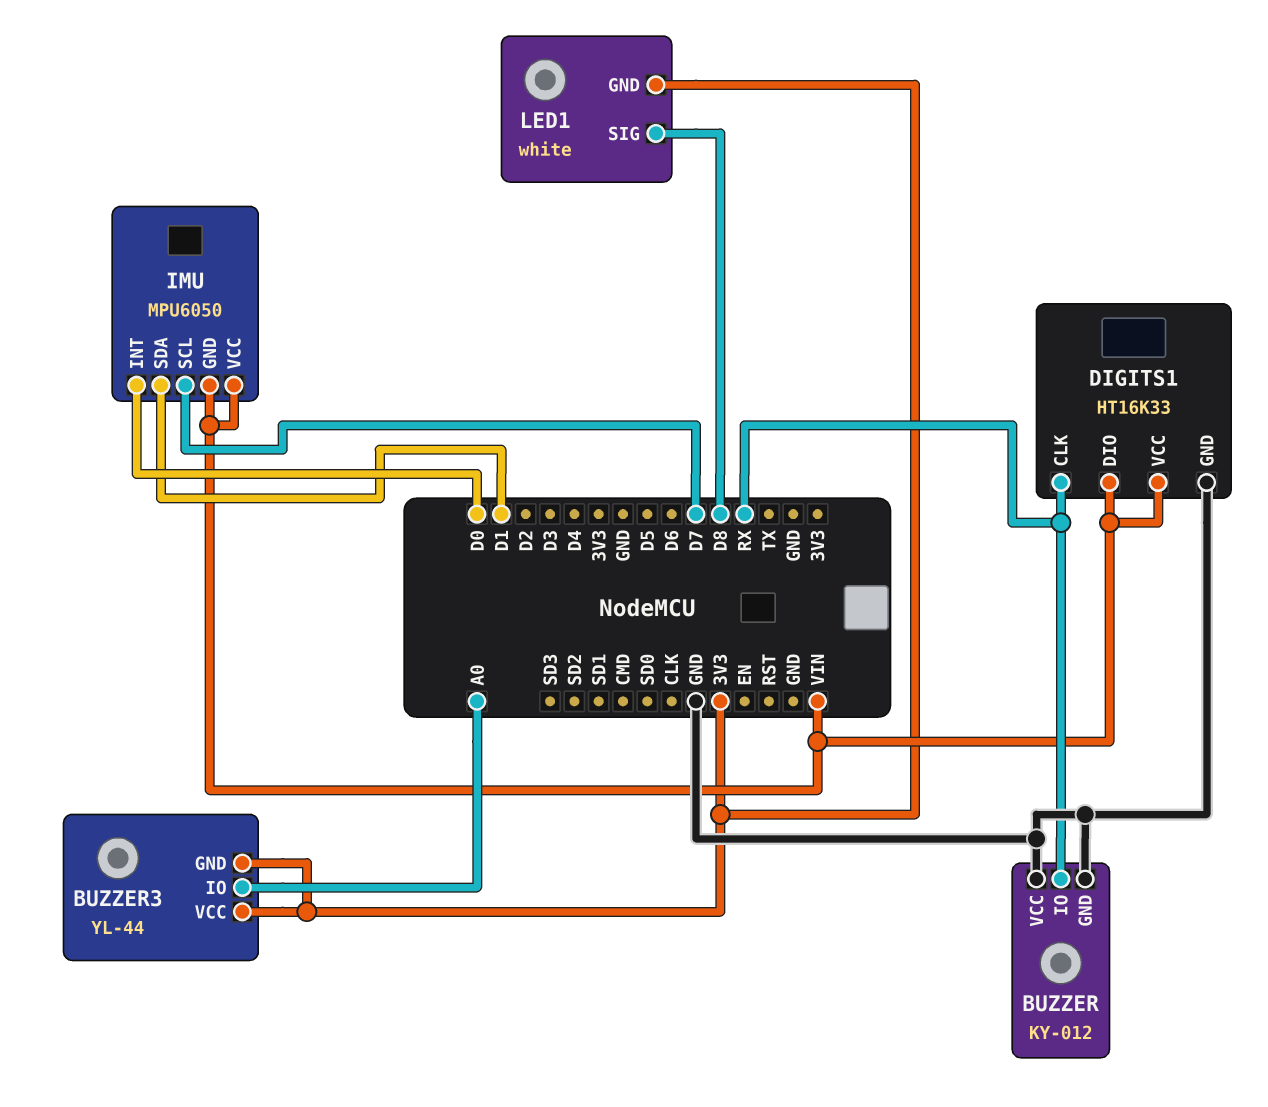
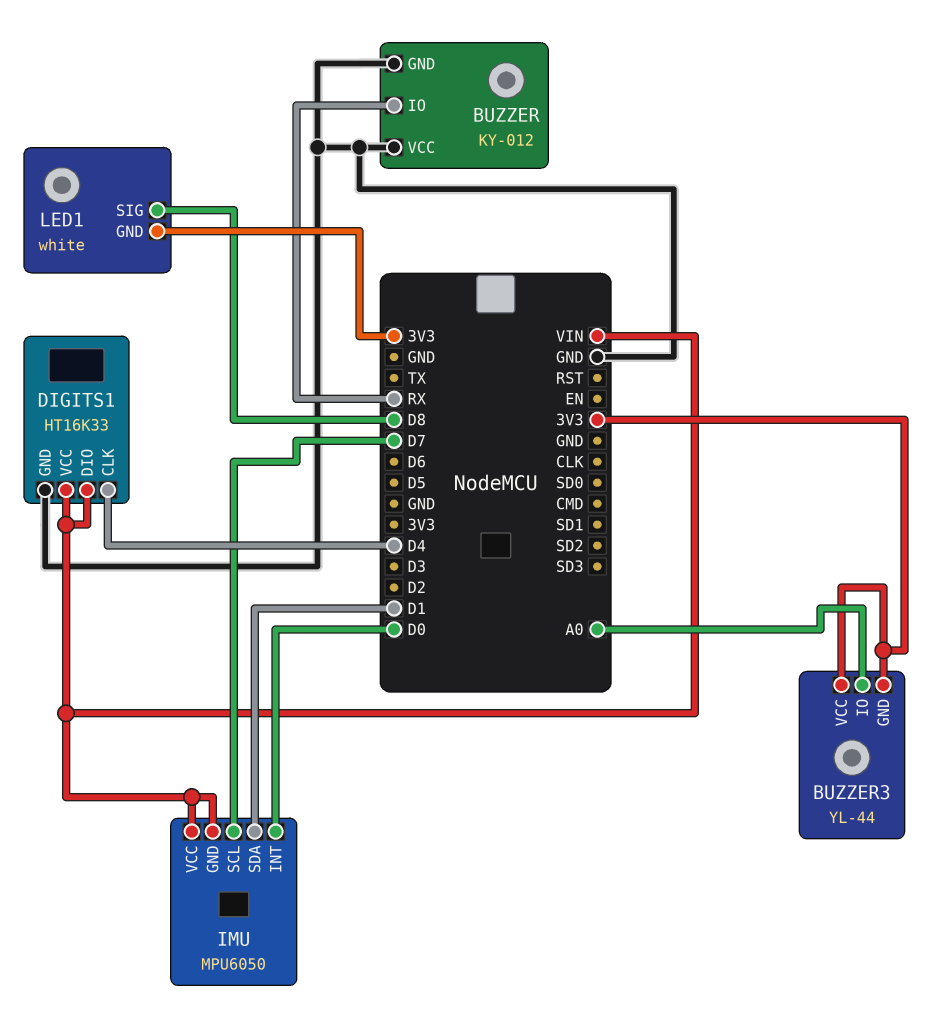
DIGITS1 pin CLK: RX -> D4

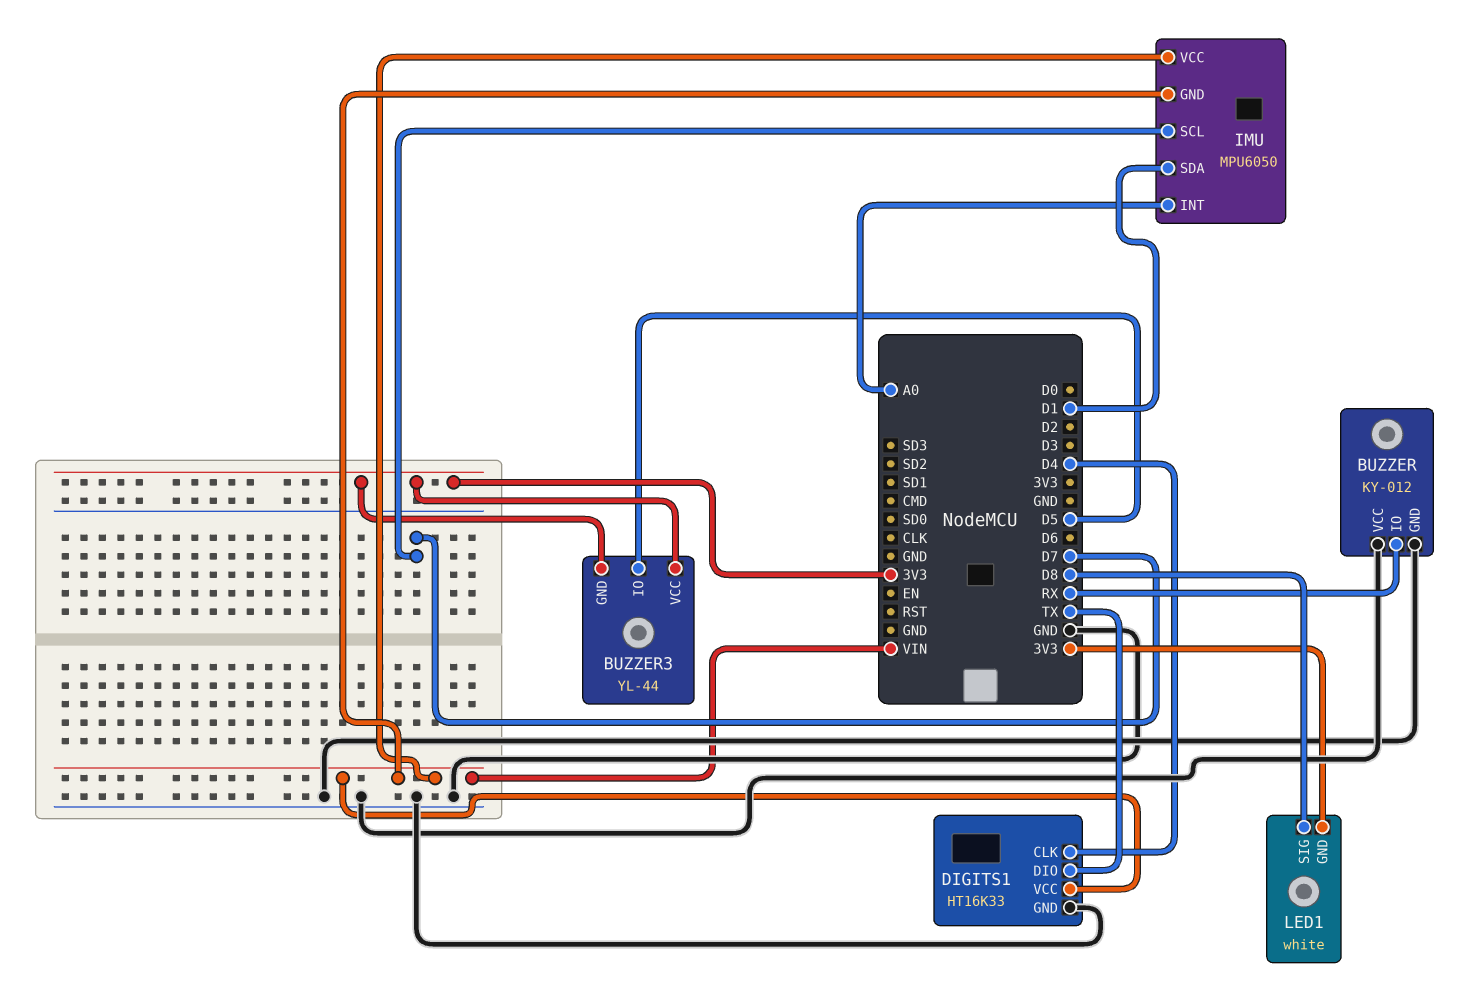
BUZZER3 pin IO: A0 -> D5
DIGITS1 pin DIO: VIN -> TX
IMU pin INT: D0 -> A0

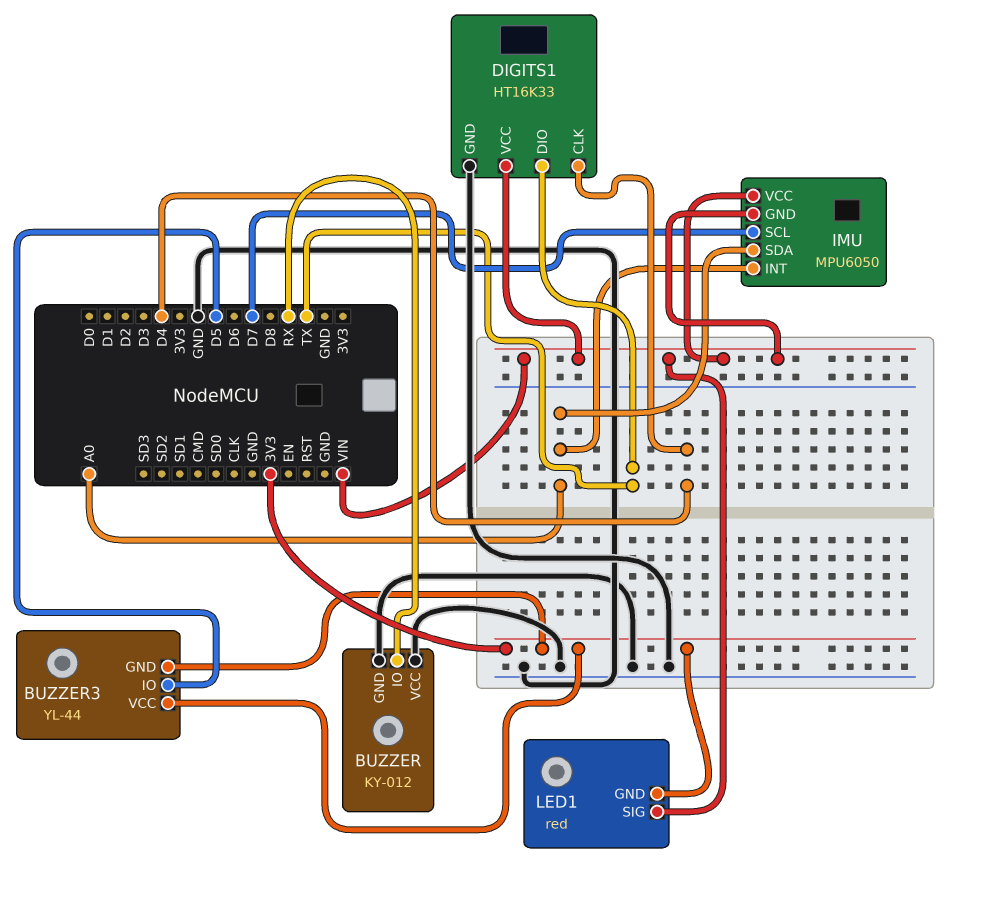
IMU pin SDA: D1 -> A0
LED1: white -> red
LED1 pin SIG: D8 -> VIN

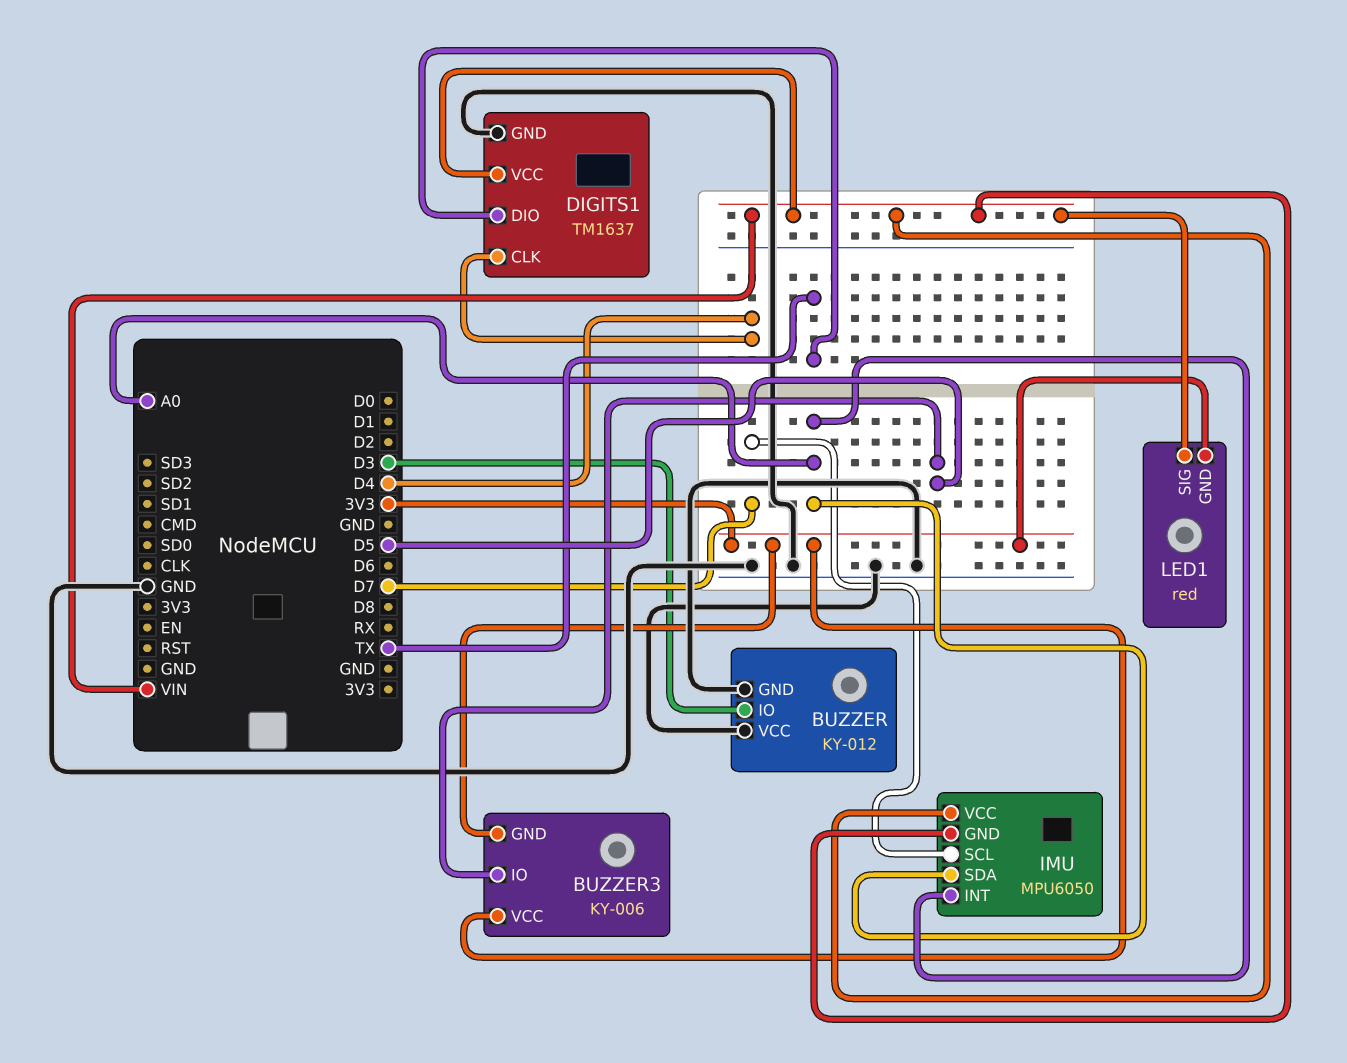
BUZZER pin IO: RX -> D3
BUZZER3: YL-44 -> KY-006
DIGITS1: HT16K33 -> TM1637

